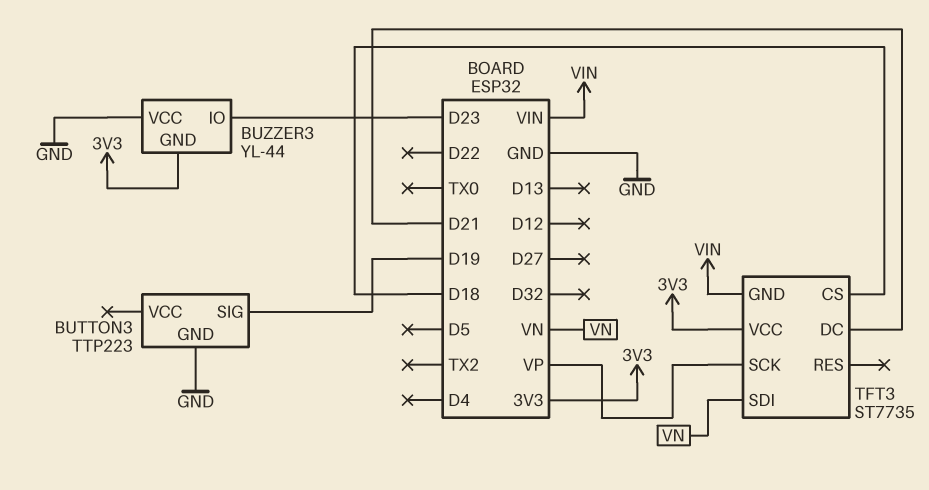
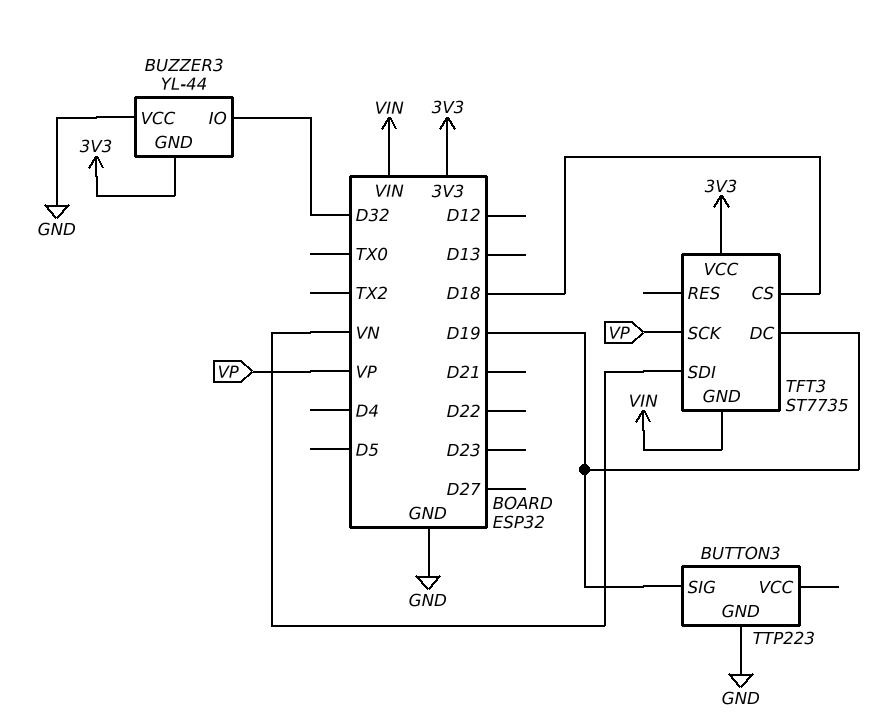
BUZZER3 pin IO: D23 -> D32
TFT3 pin DC: D21 -> D19

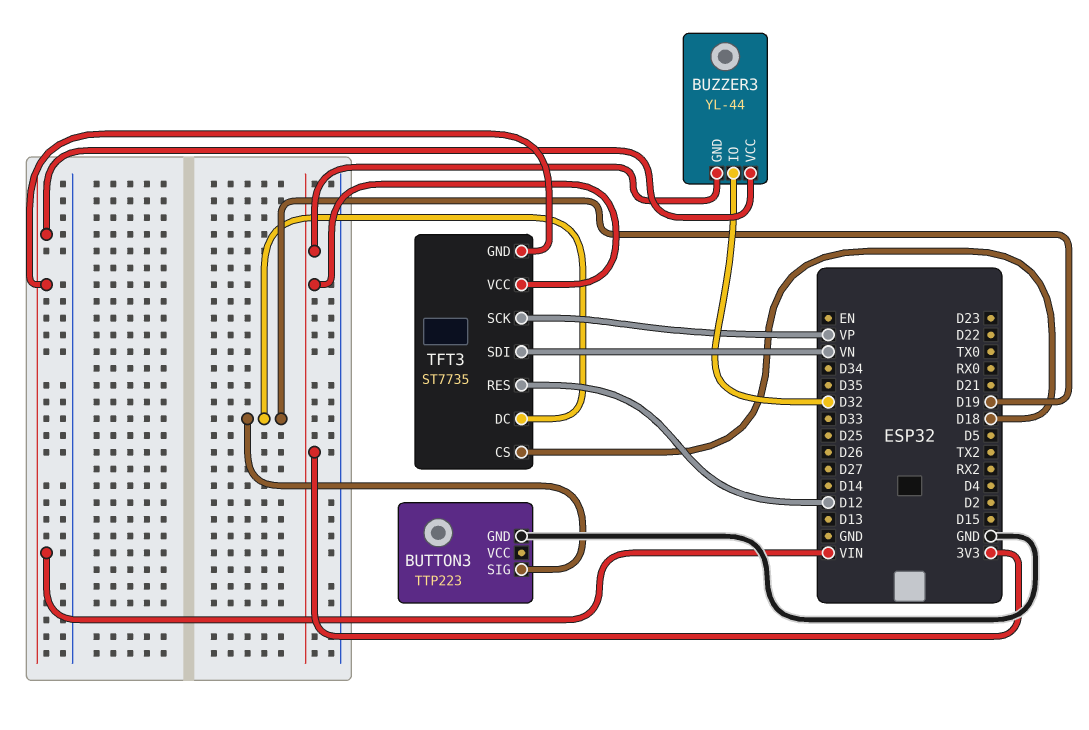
BUZZER3 pin VCC: GND -> VIN
TFT3 pin RES: none -> D12

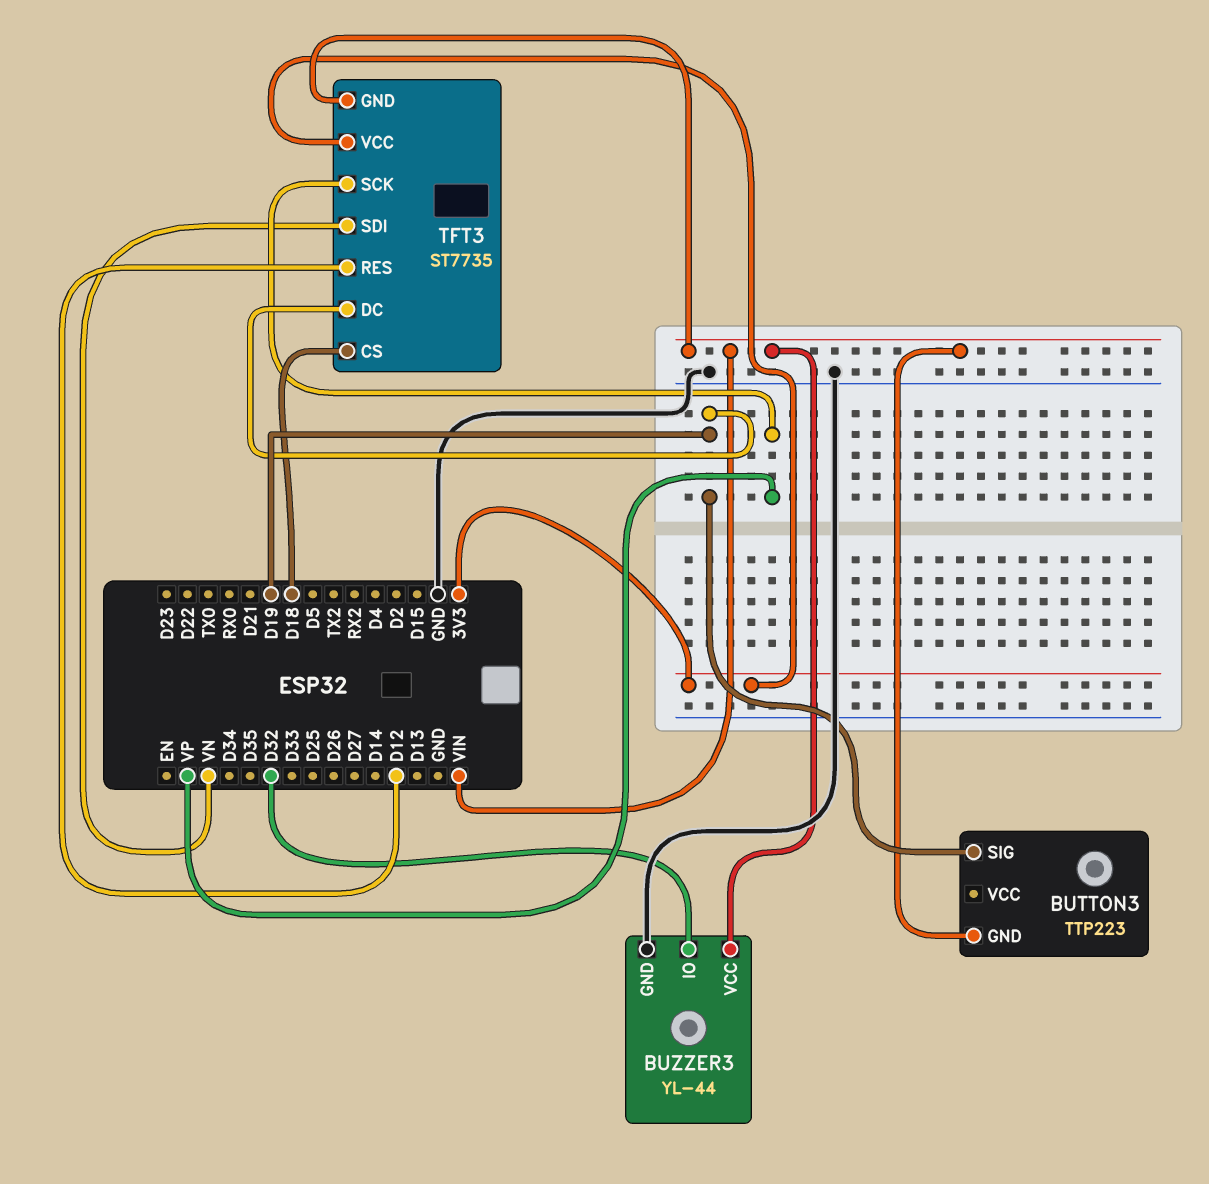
BUTTON3 pin GND: GND -> VIN
BUZZER3 pin GND: 3V3 -> GND

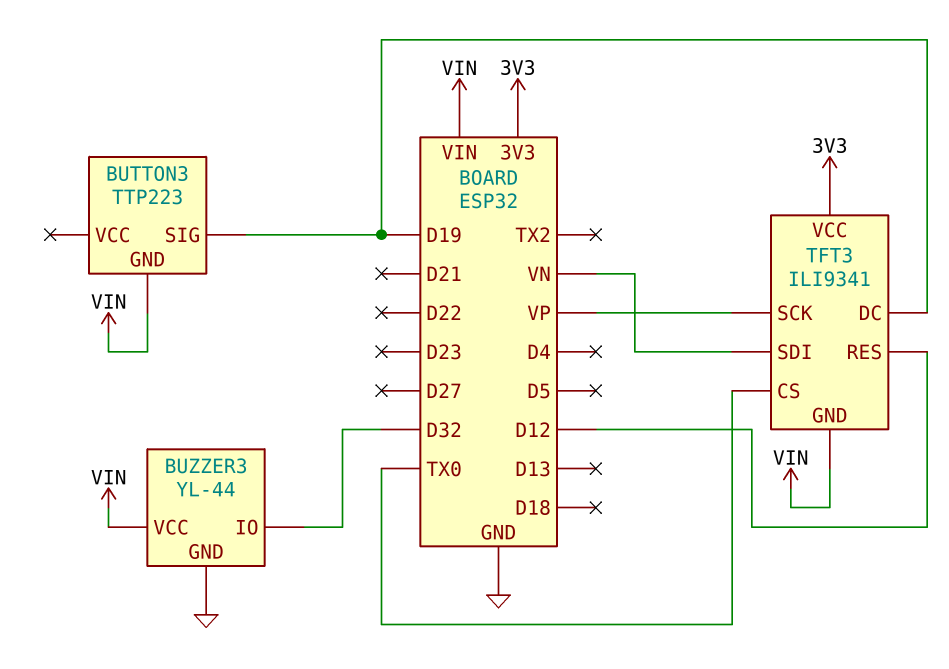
TFT3: ST7735 -> ILI9341
TFT3 pin CS: D18 -> TX0

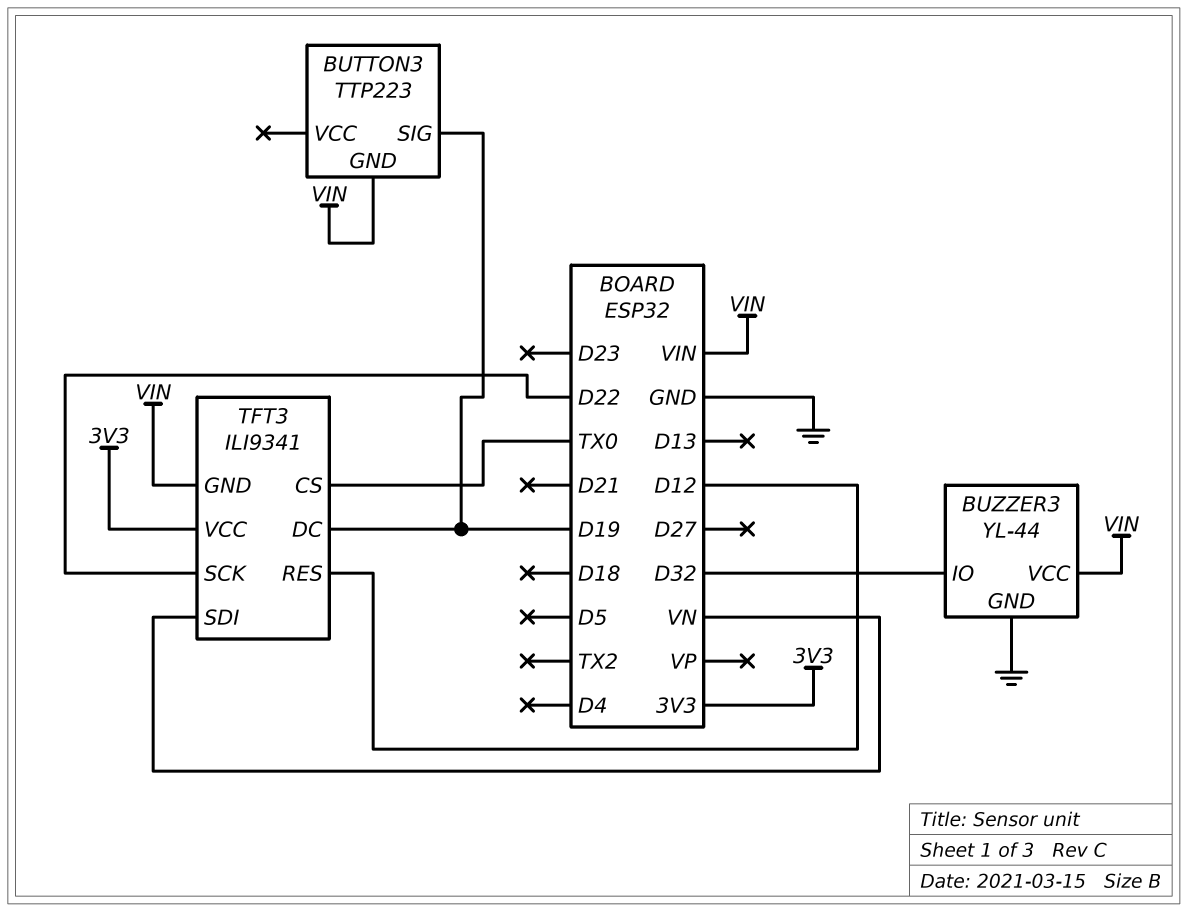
TFT3 pin SCK: VP -> D22

